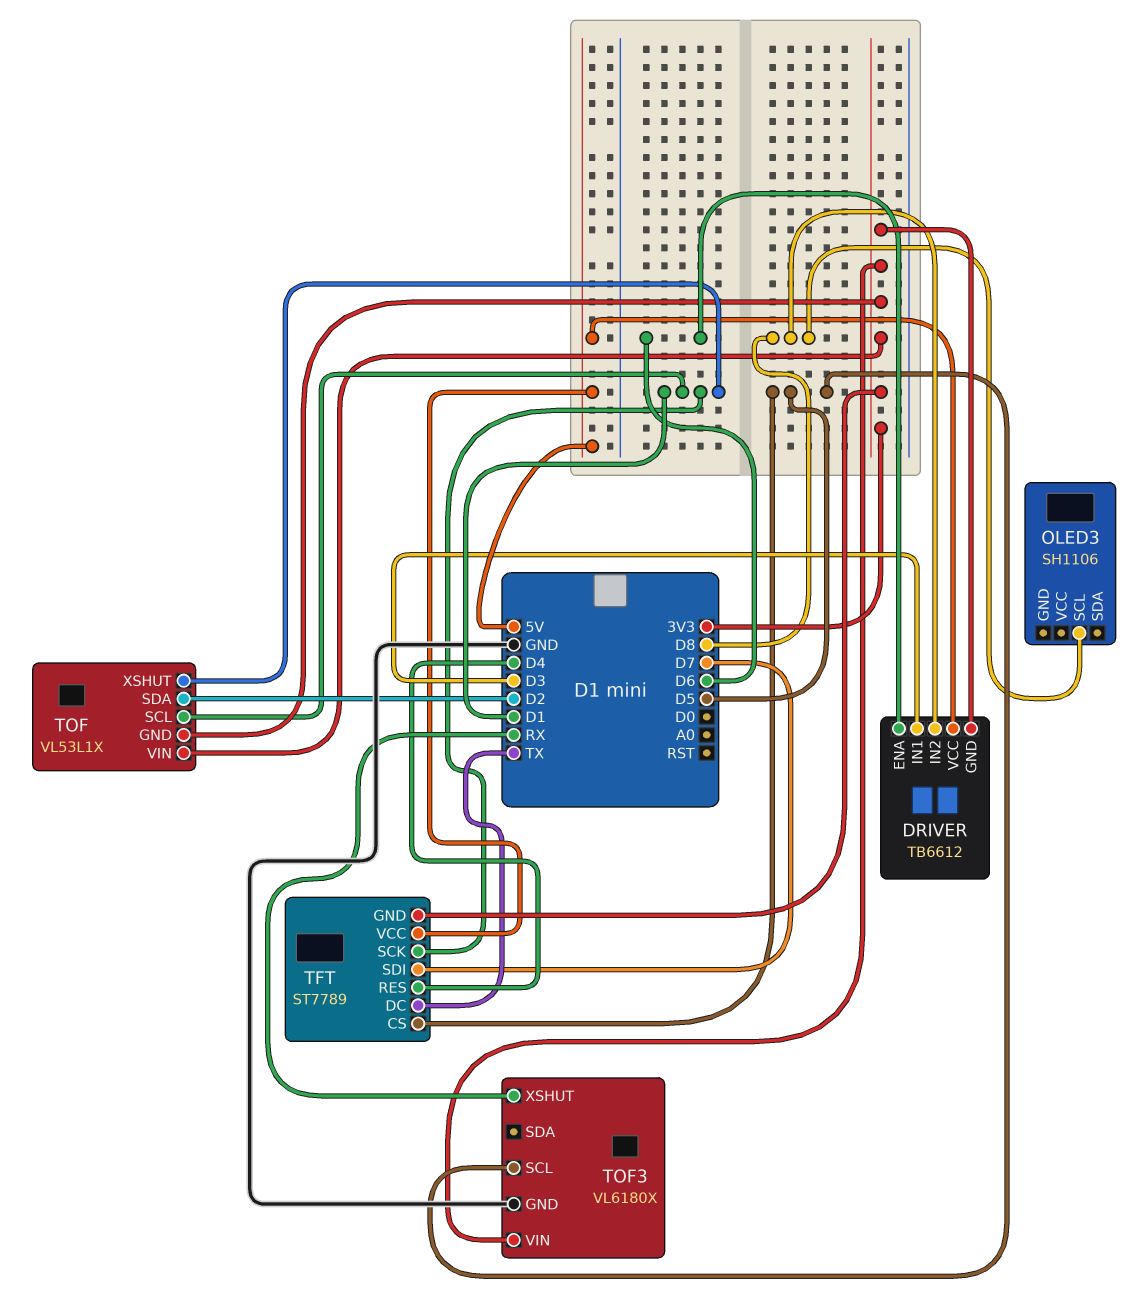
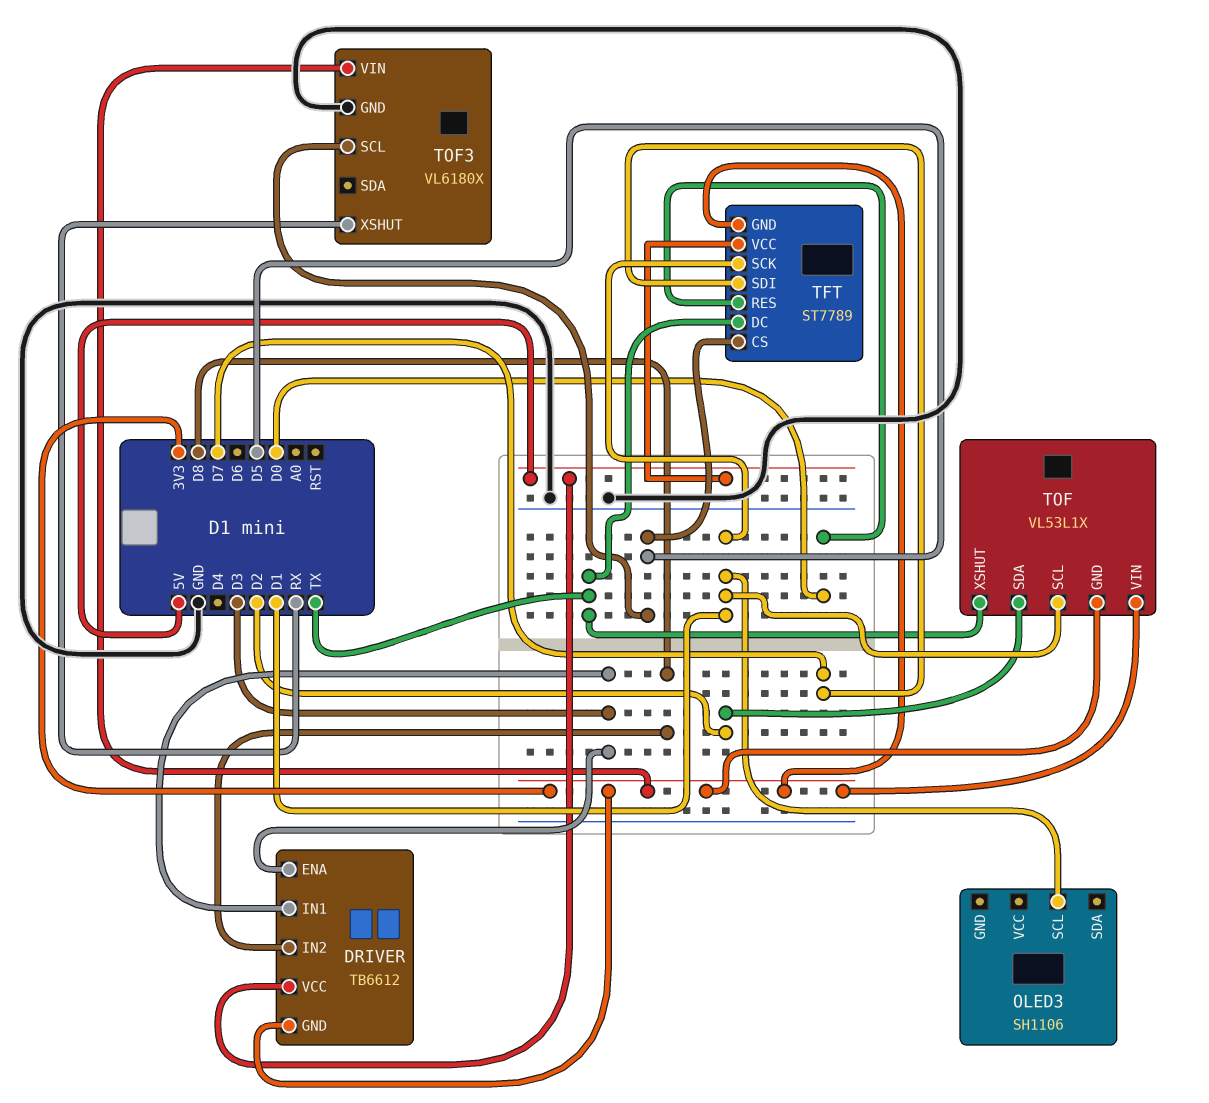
DRIVER pin ENA: D6 -> D3
OLED3 pin SCL: D8 -> D1
TFT pin RES: D4 -> D0
TOF pin XSHUT: D1 -> TX

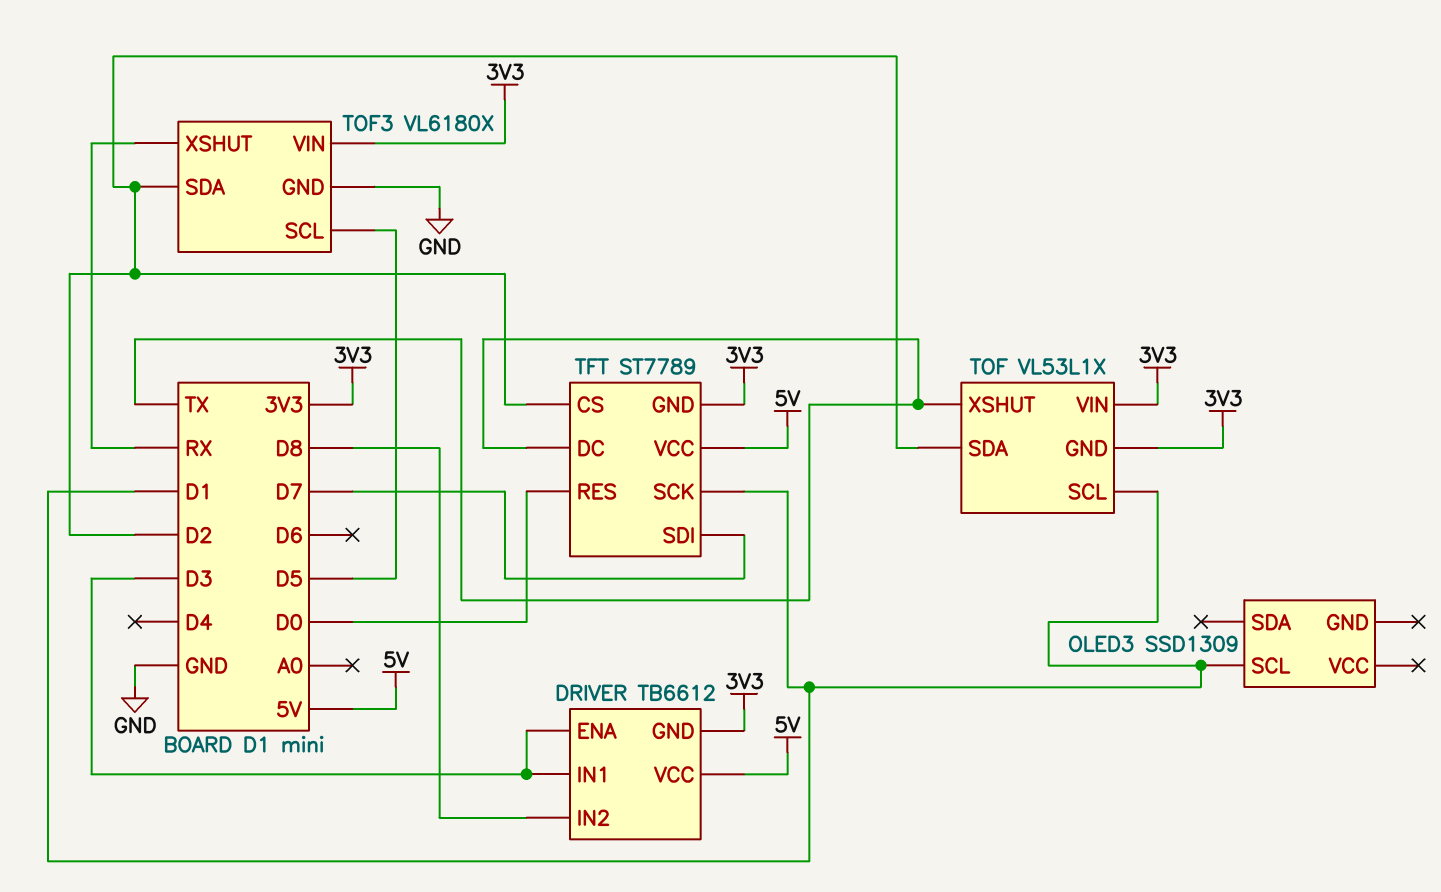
OLED3: SH1106 -> SSD1309
TFT pin CS: D5 -> D2
TOF3 pin SDA: none -> D2

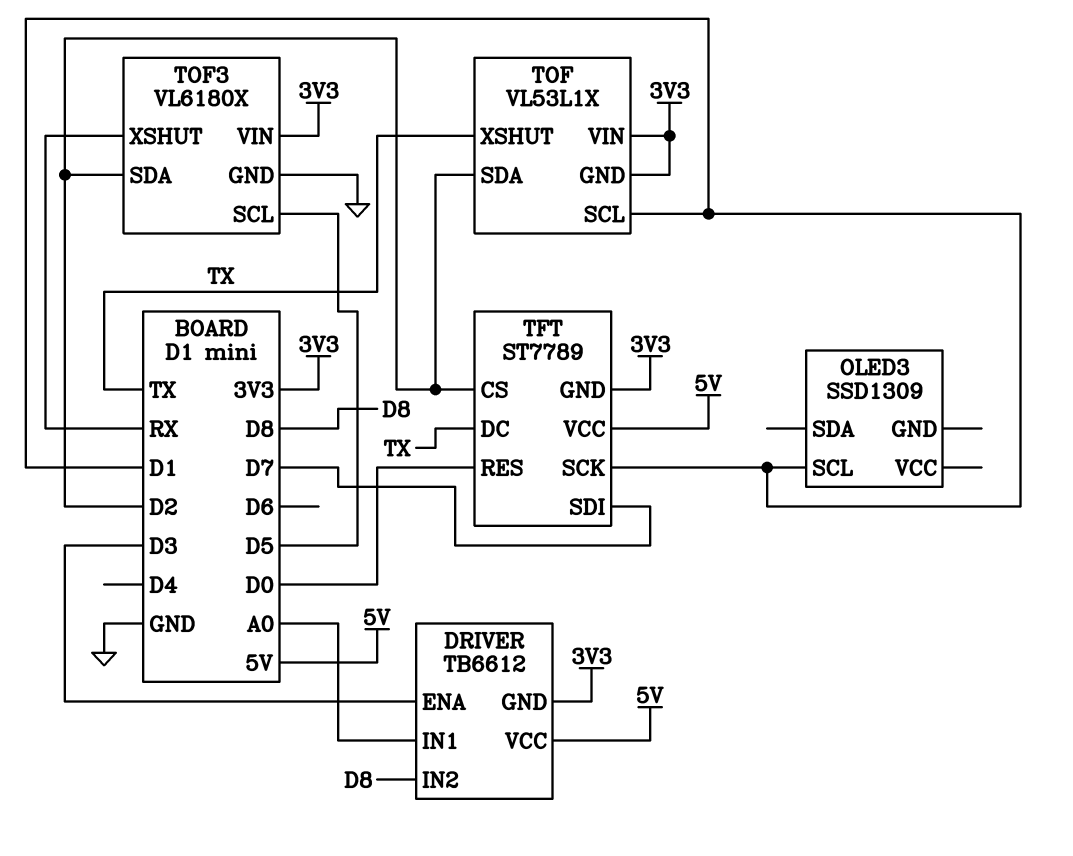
DRIVER pin IN1: D3 -> A0

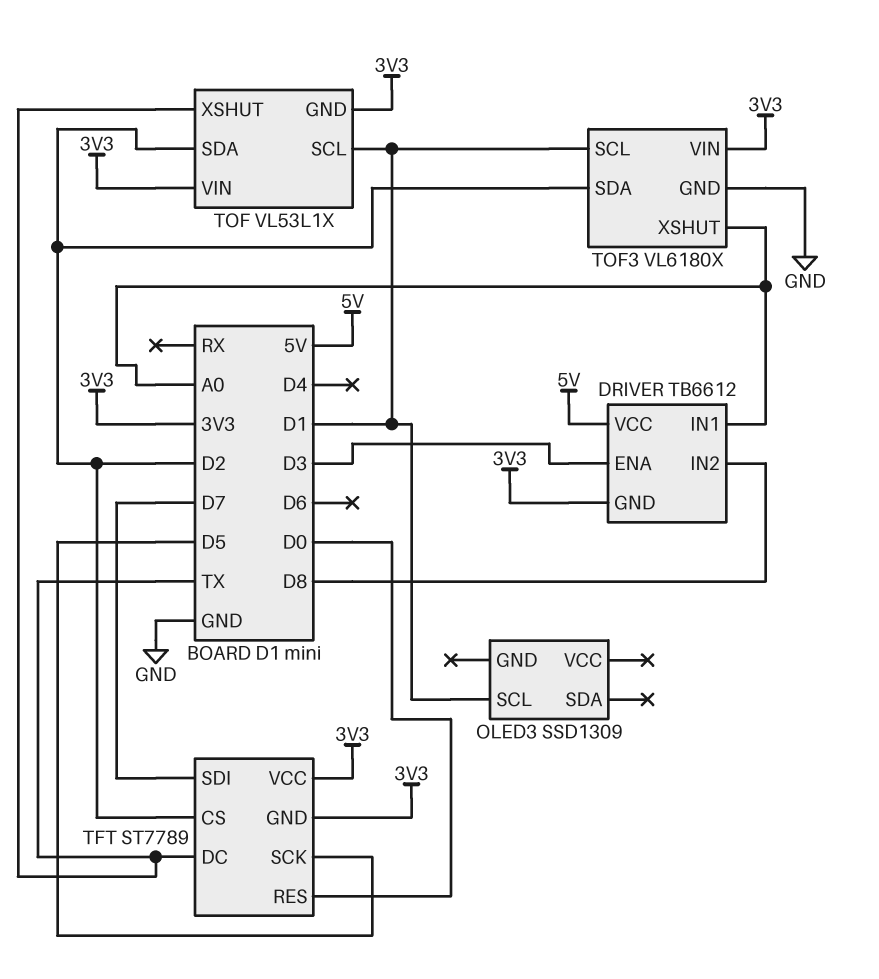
TFT pin SCK: D1 -> D5
TFT pin VCC: 5V -> 3V3
TOF3 pin SCL: D5 -> D1
TOF3 pin XSHUT: RX -> A0

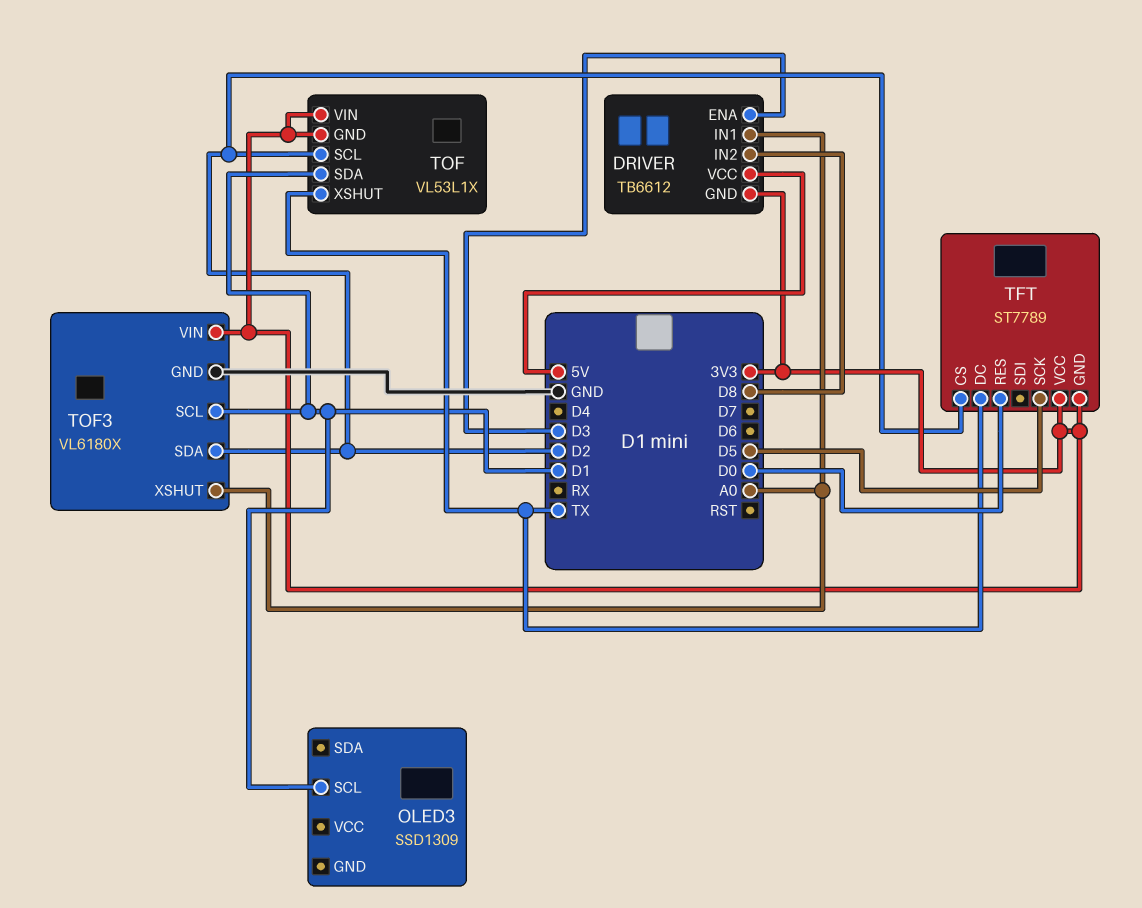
TFT pin SDI: D7 -> none
TOF pin SCL: D1 -> D2
TOF pin SDA: D2 -> D1

